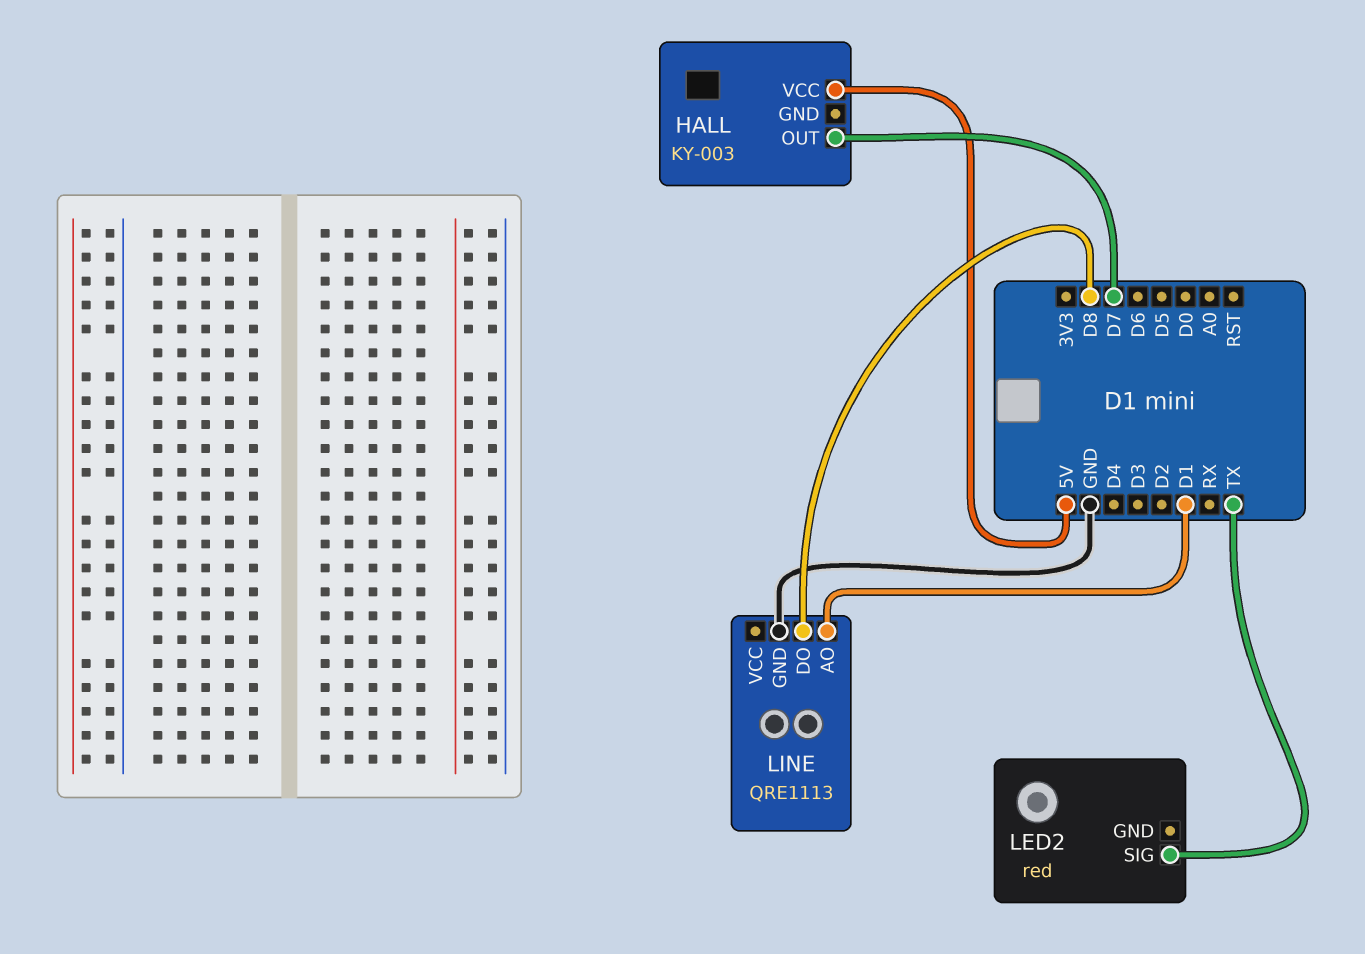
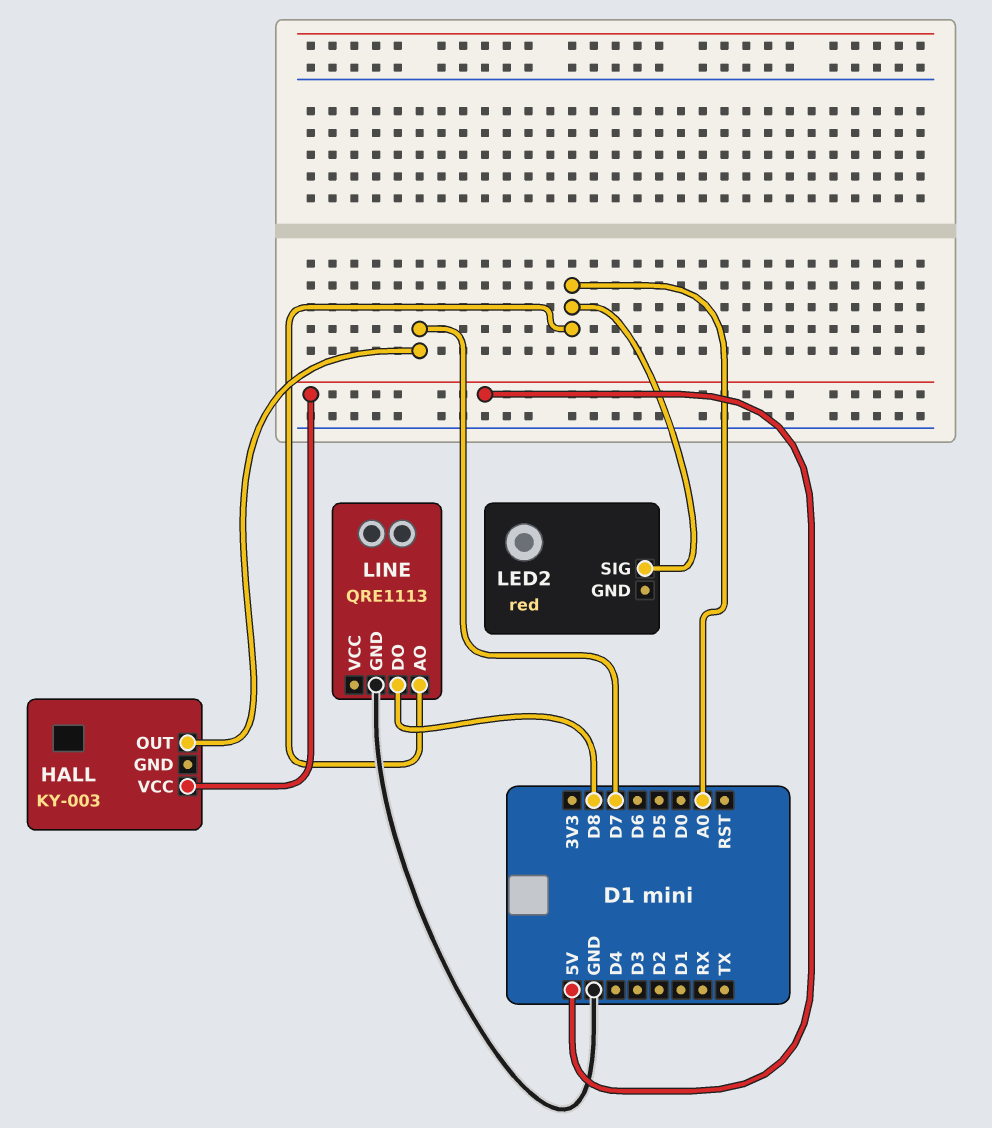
LED2 pin SIG: TX -> A0
LINE pin AO: D1 -> A0

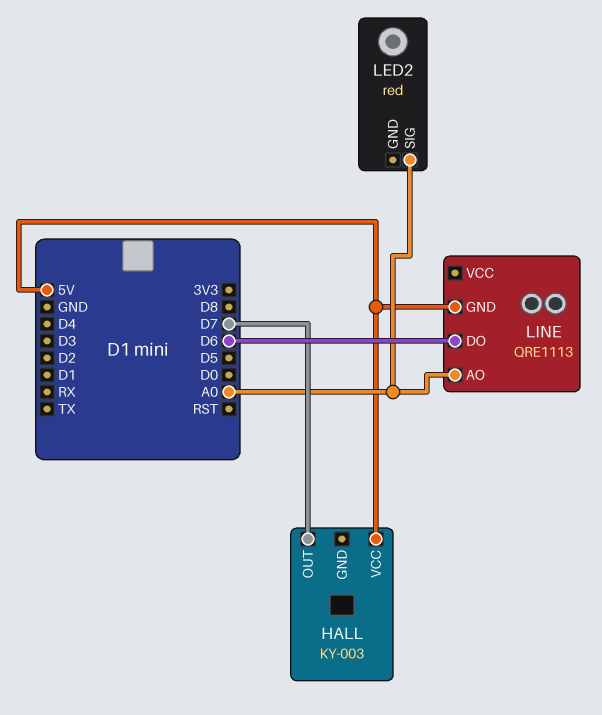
LINE pin DO: D8 -> D6
LINE pin GND: GND -> 5V

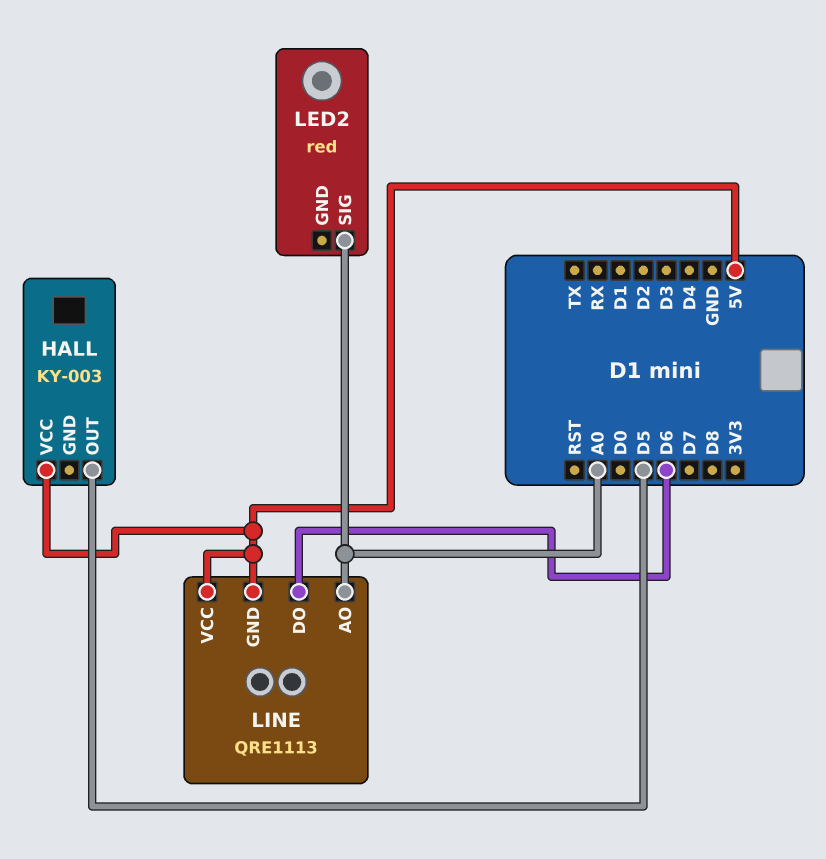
HALL pin OUT: D7 -> D5
LINE pin VCC: none -> 5V

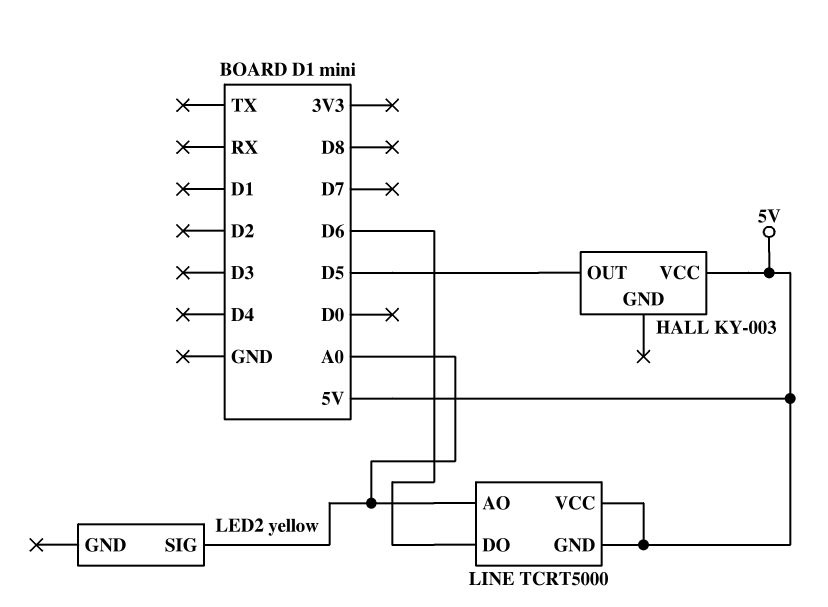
LED2: red -> yellow
LINE: QRE1113 -> TCRT5000

